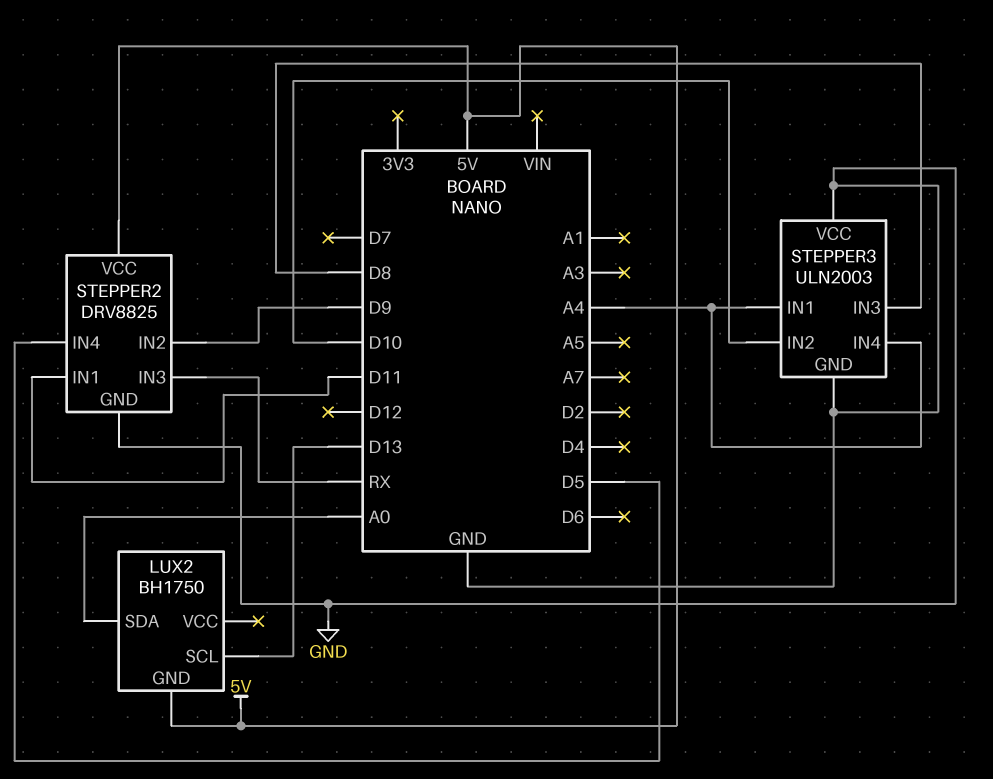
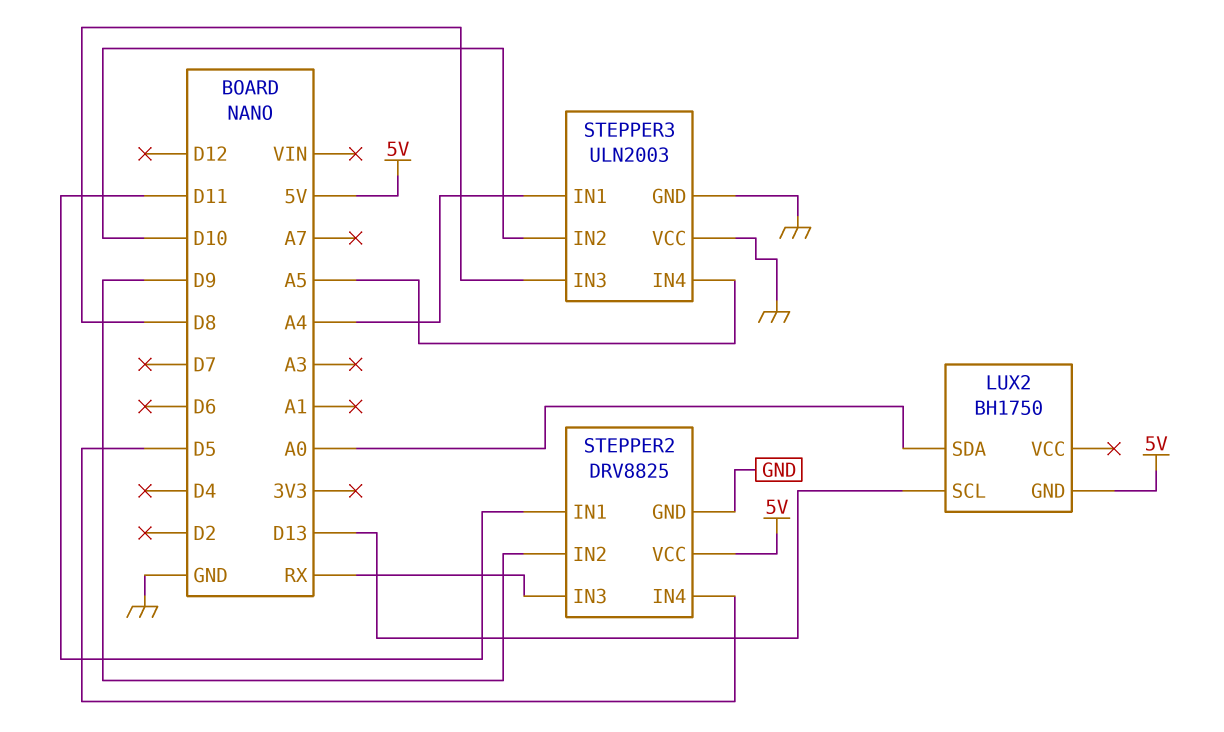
STEPPER3 pin IN4: A4 -> A5

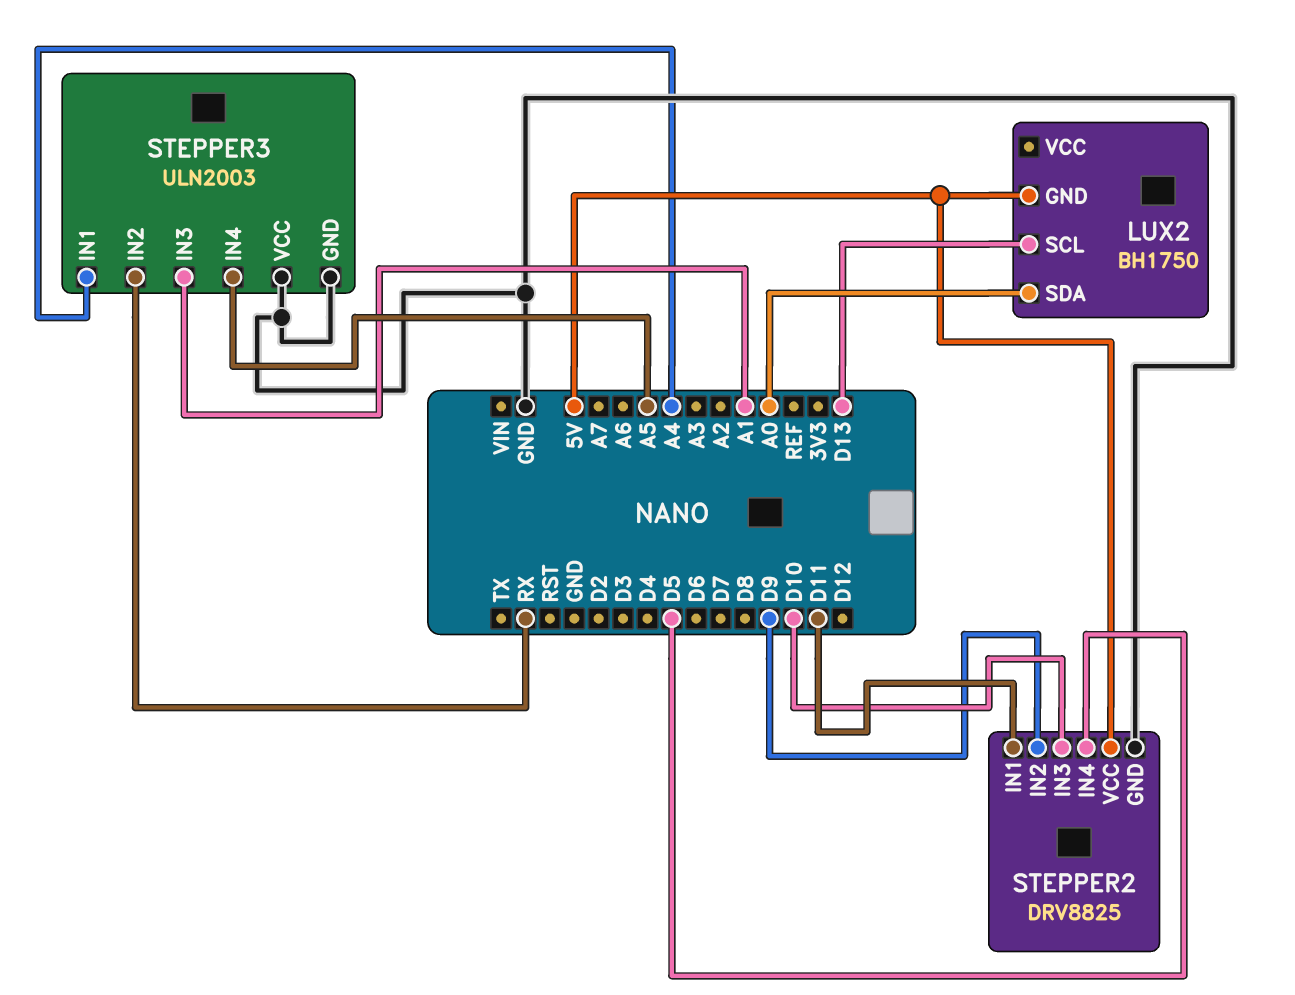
STEPPER2 pin IN3: RX -> D10
STEPPER3 pin IN2: D10 -> RX
STEPPER3 pin IN3: D8 -> A1

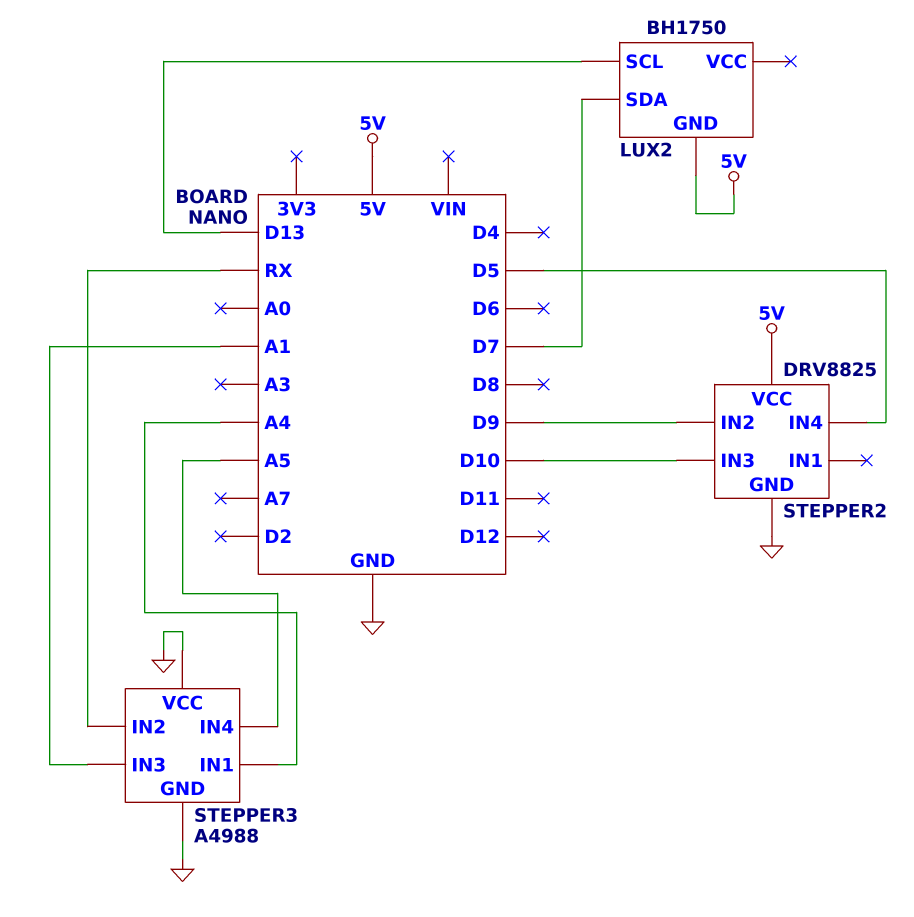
LUX2 pin SDA: A0 -> D7
STEPPER2 pin IN1: D11 -> none
STEPPER3: ULN2003 -> A4988

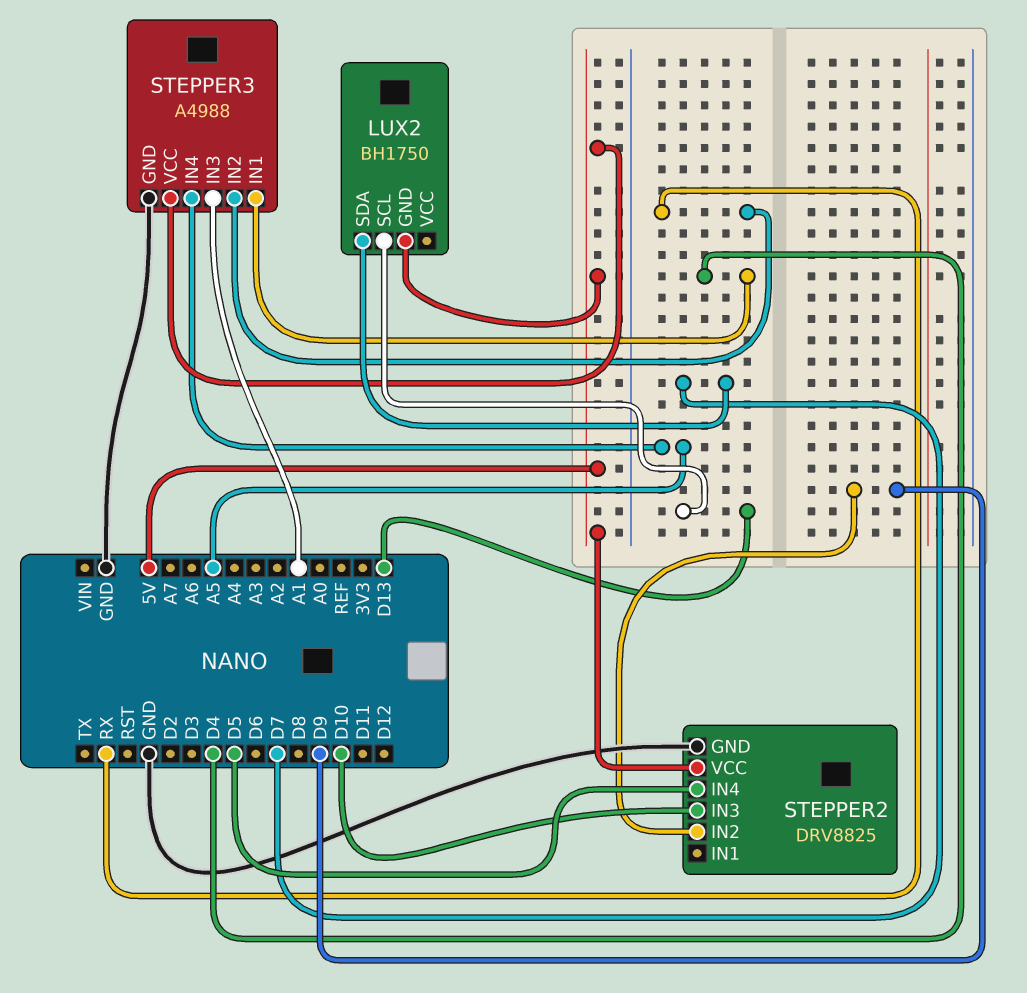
STEPPER3 pin IN1: A4 -> D4
STEPPER3 pin VCC: GND -> 5V

